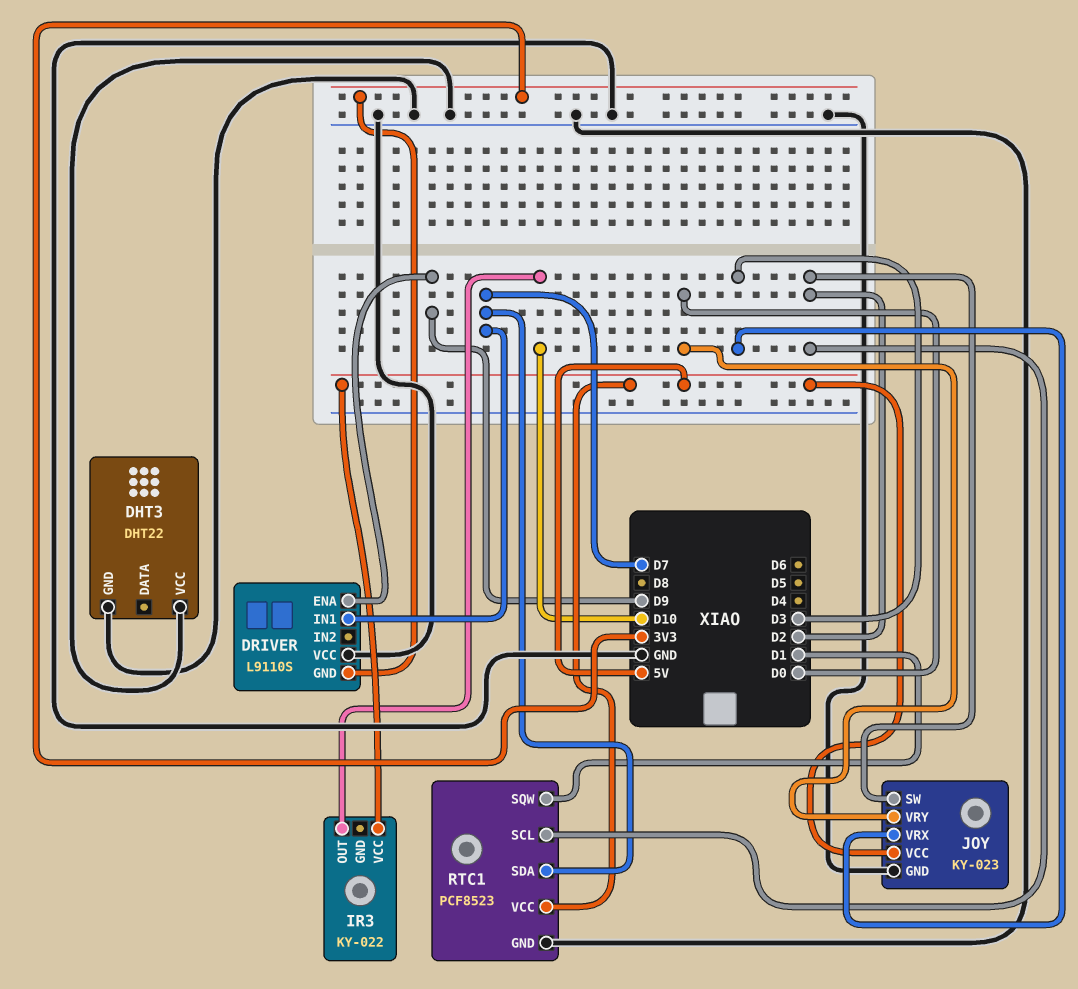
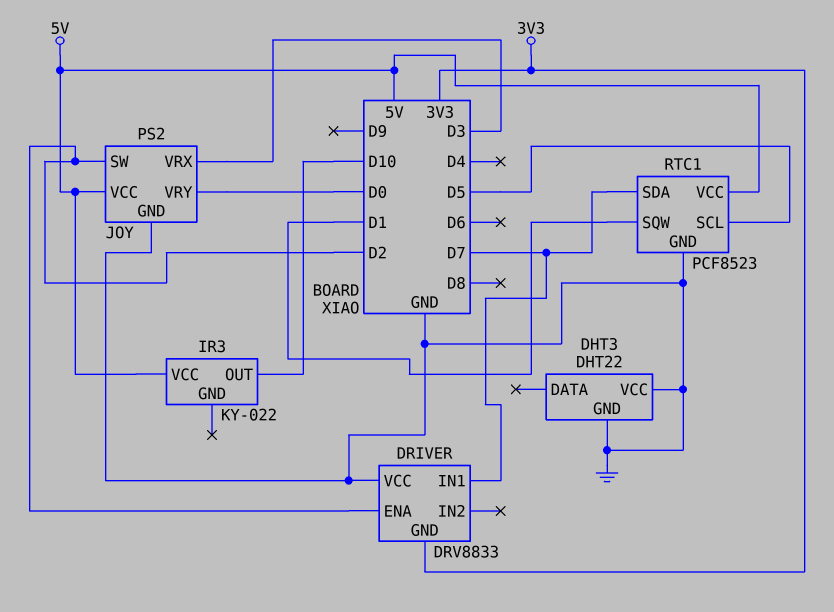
DRIVER: L9110S -> DRV8833
DRIVER pin ENA: D9 -> D2
JOY: KY-023 -> PS2
RTC1 pin SCL: D2 -> D5

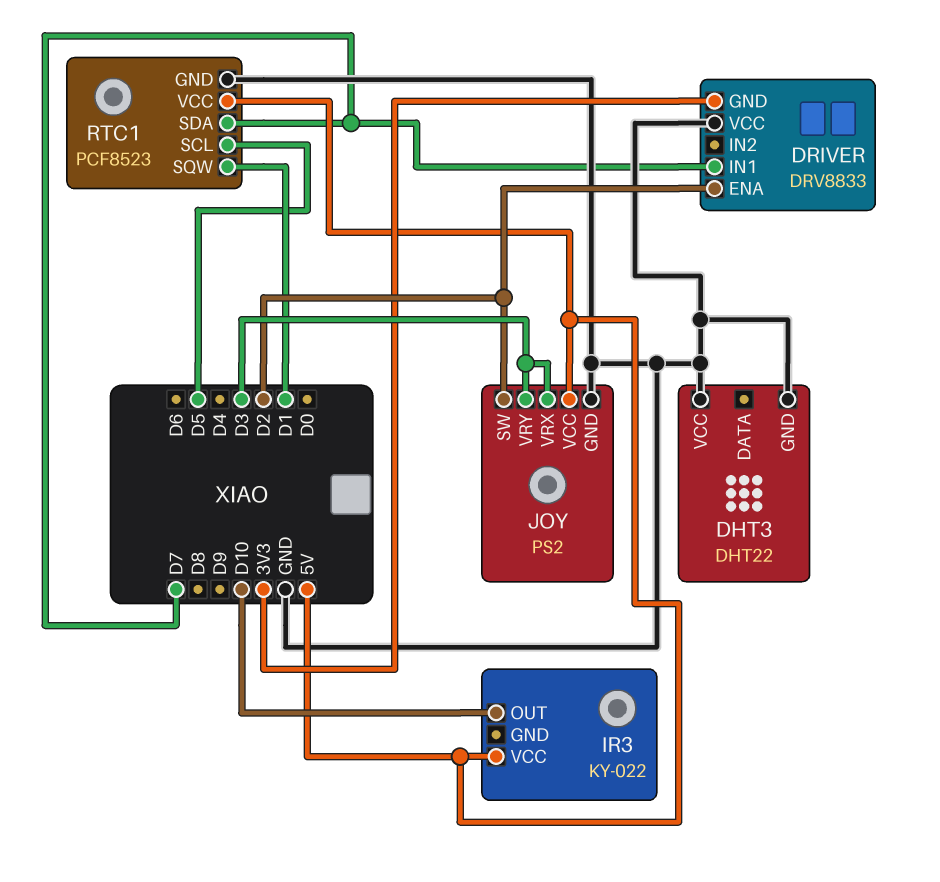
JOY pin VRY: D0 -> D3

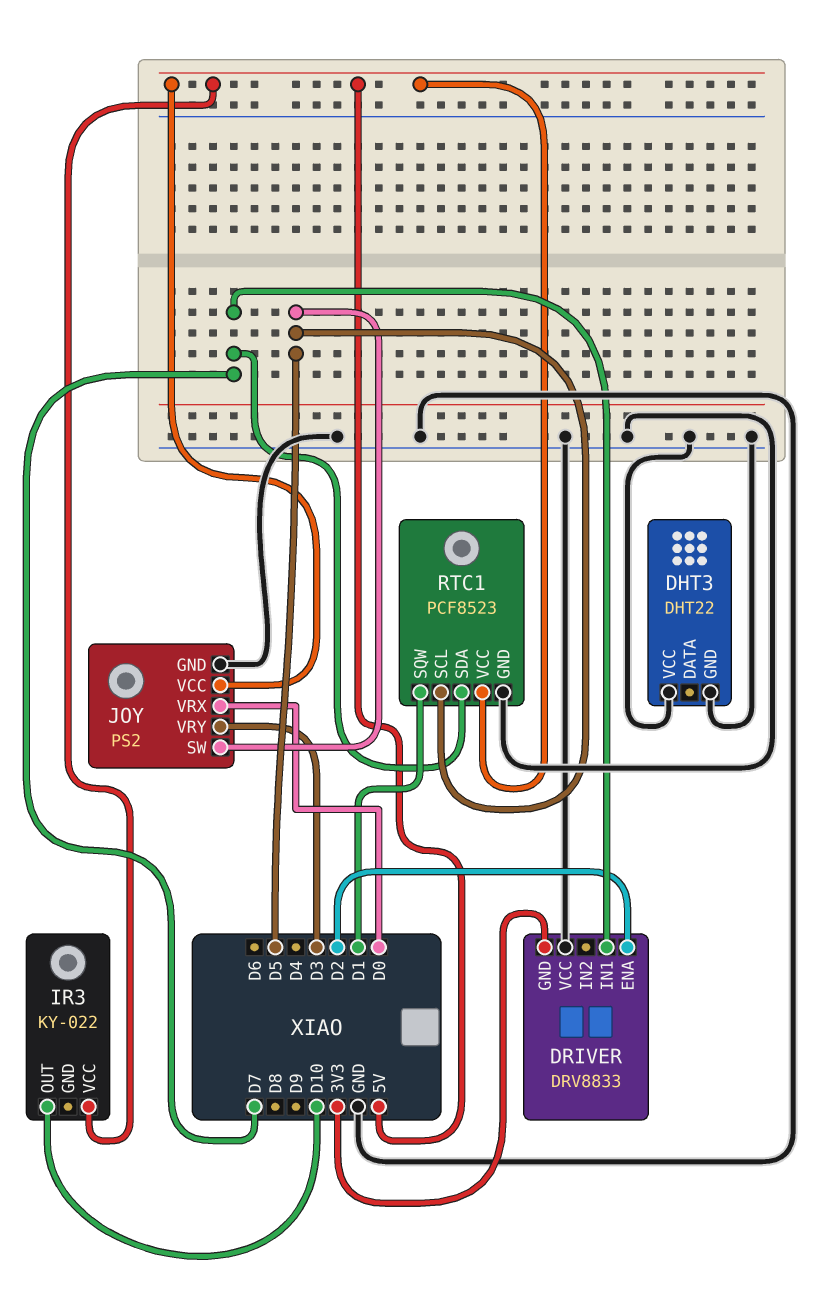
JOY pin SW: D2 -> D5
JOY pin VRX: D3 -> D0

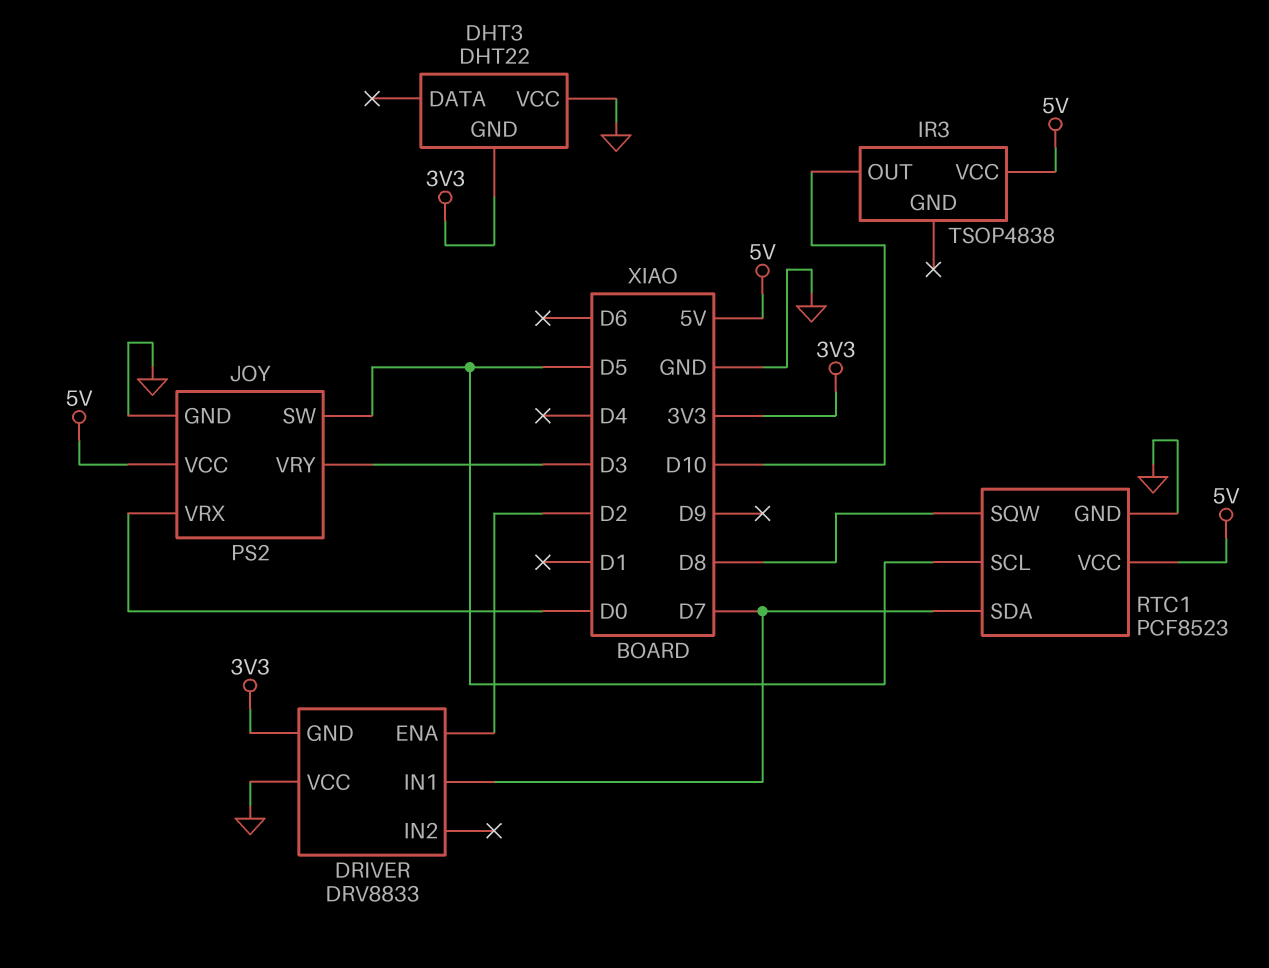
DHT3 pin GND: GND -> 3V3
IR3: KY-022 -> TSOP4838
RTC1 pin SQW: D1 -> D8

